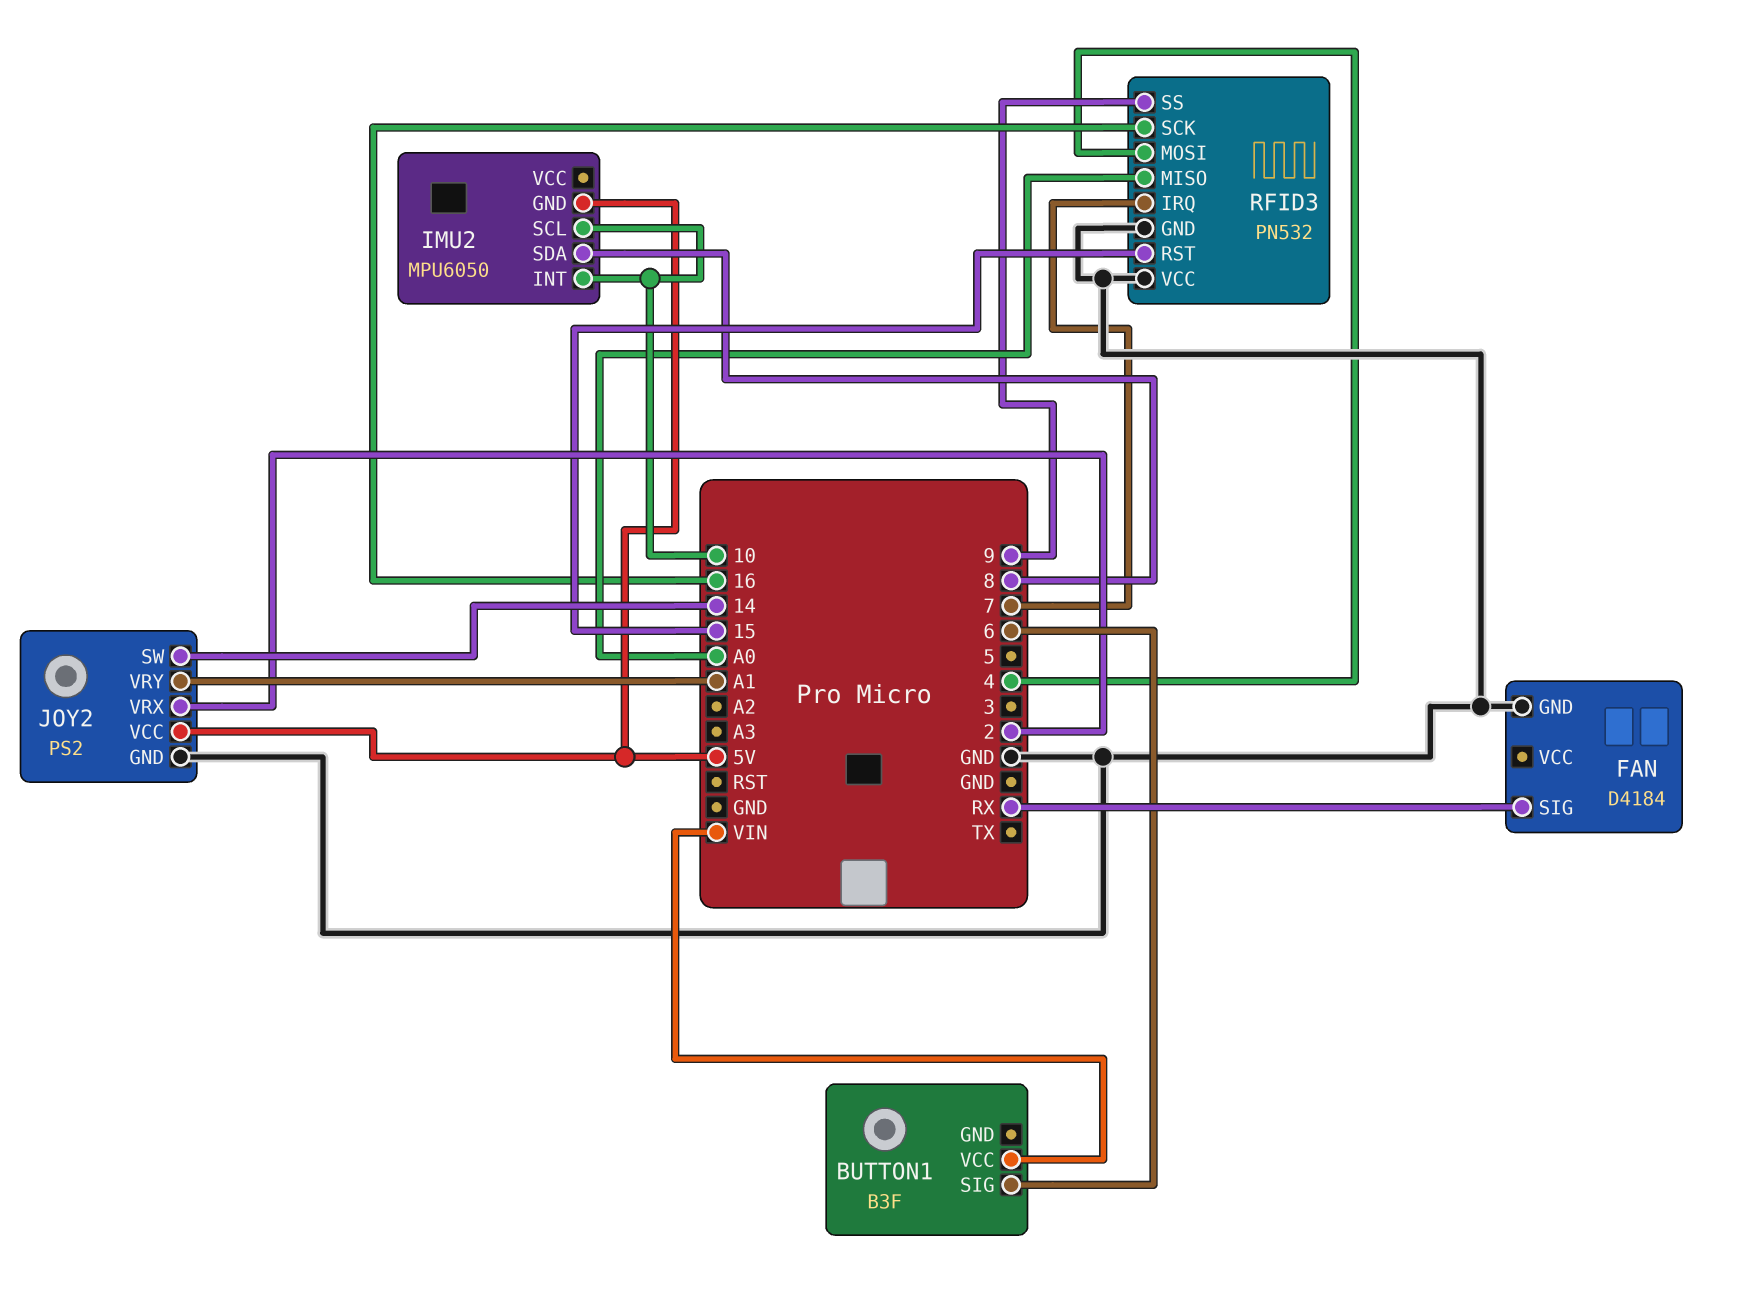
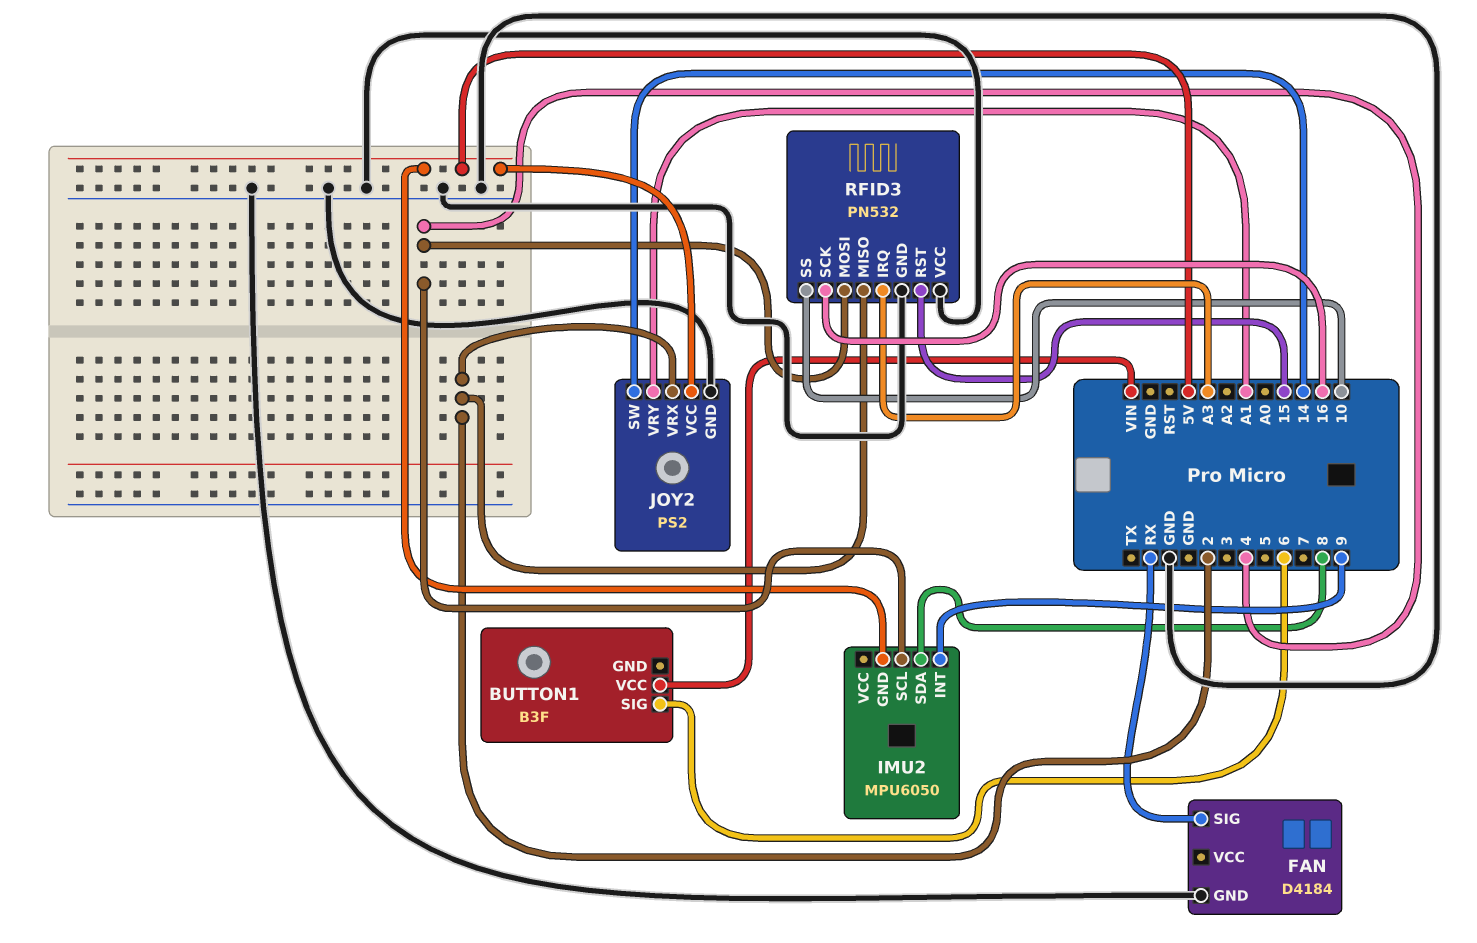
IMU2 pin INT: 10 -> 9
IMU2 pin SCL: 10 -> 4
RFID3 pin IRQ: 7 -> A3
RFID3 pin MISO: A0 -> 2
RFID3 pin SS: 9 -> 10

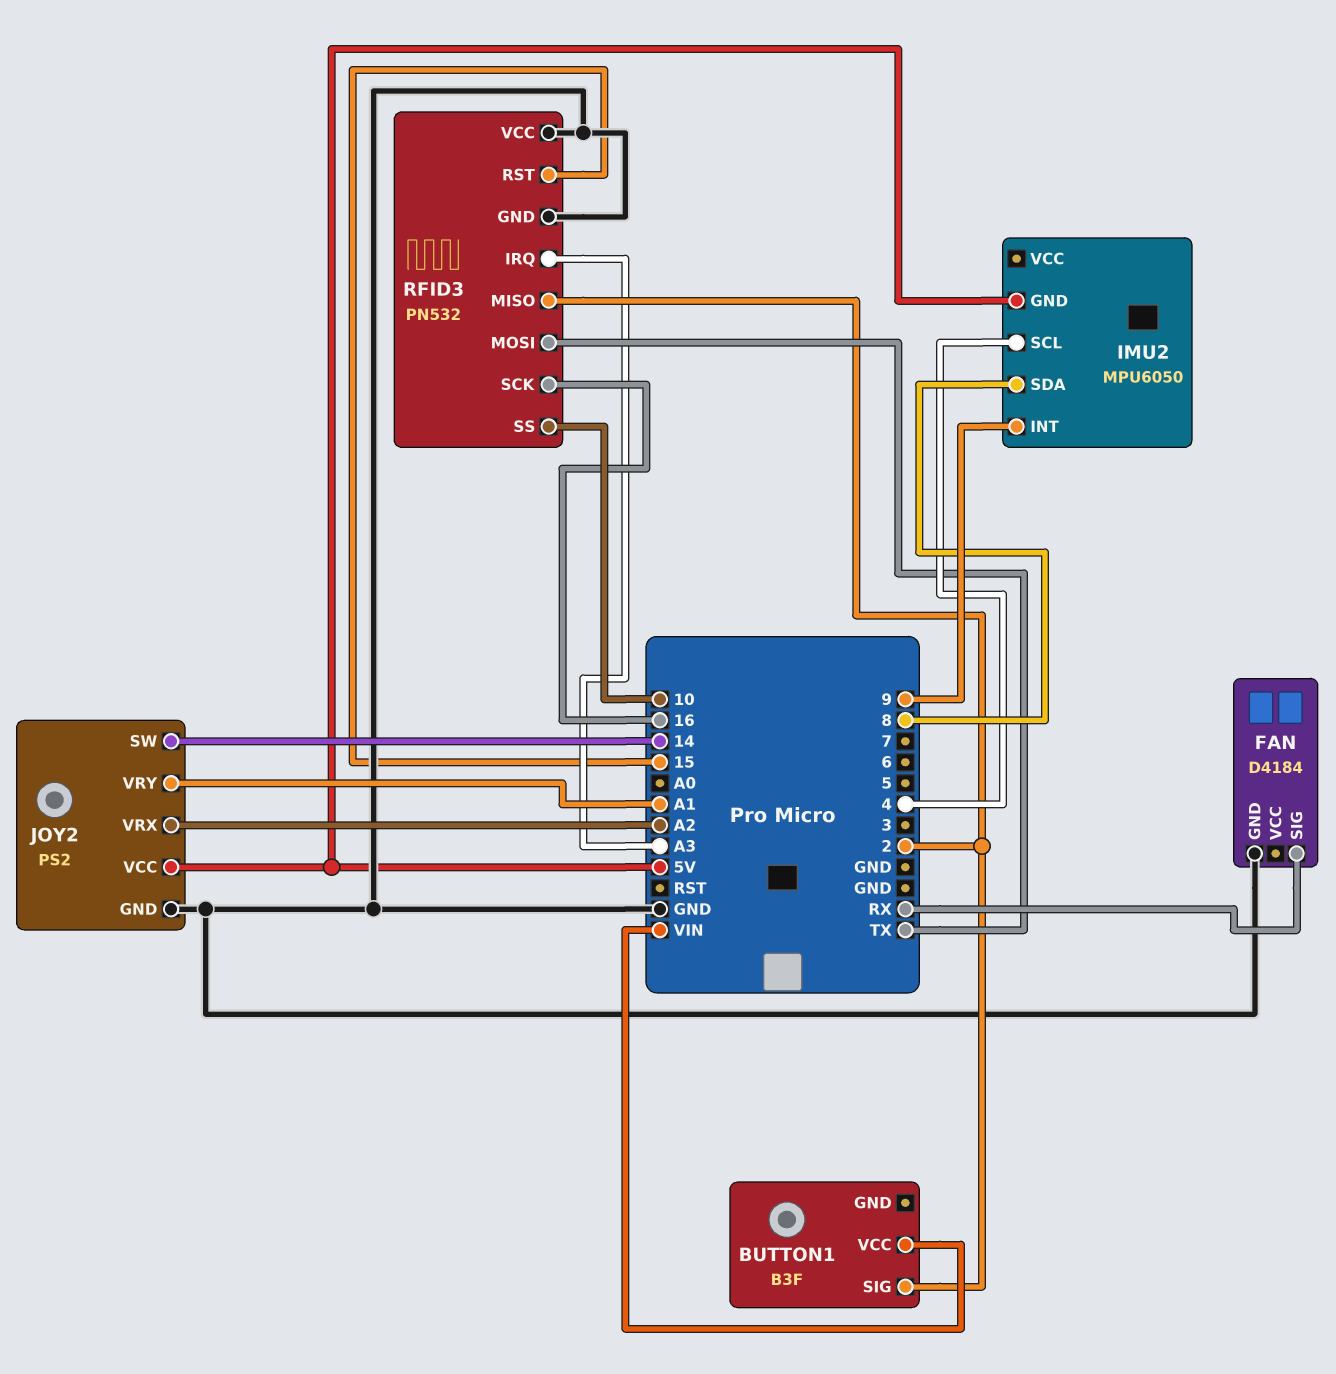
BUTTON1 pin SIG: 6 -> 2
JOY2 pin VRX: 2 -> A2
RFID3 pin MOSI: 4 -> TX

